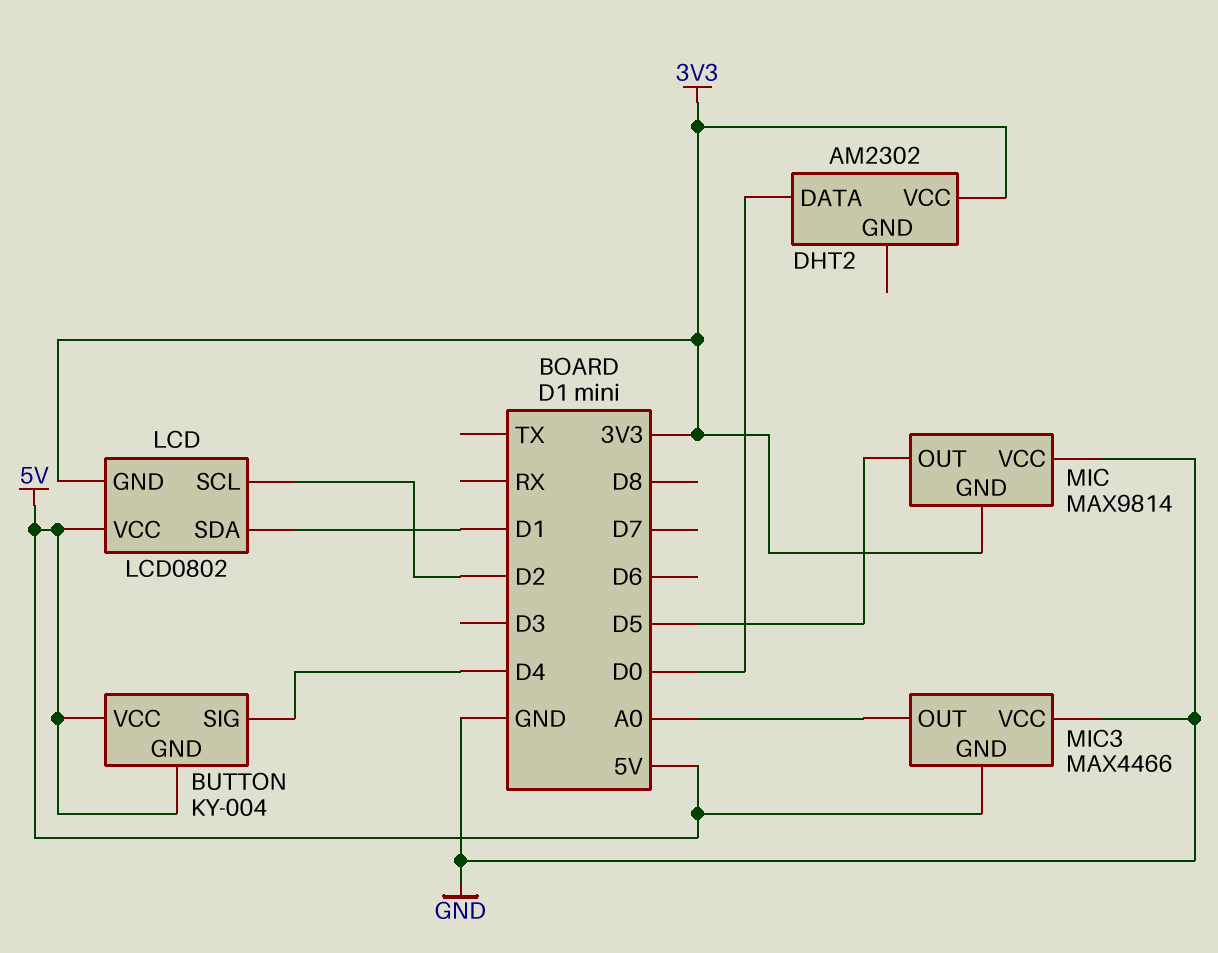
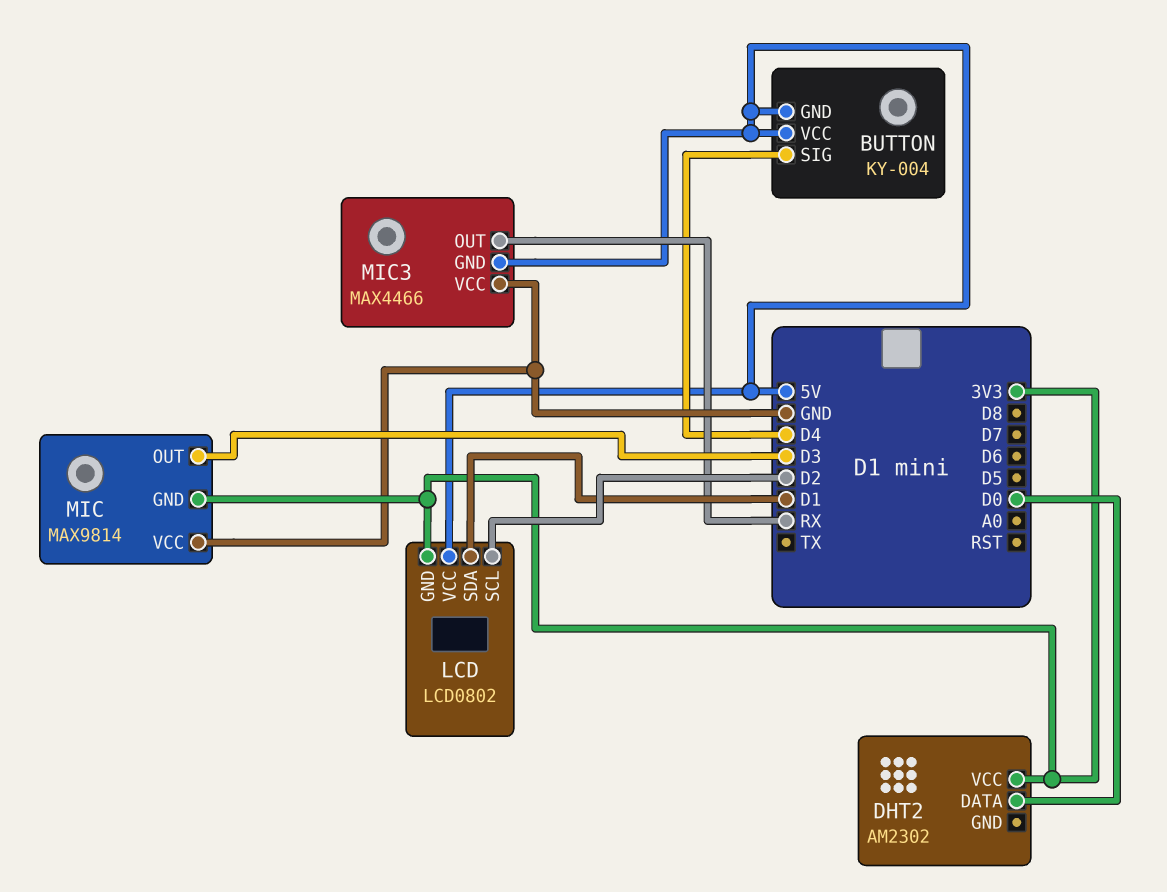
MIC pin OUT: D5 -> D3
MIC3 pin OUT: A0 -> RX

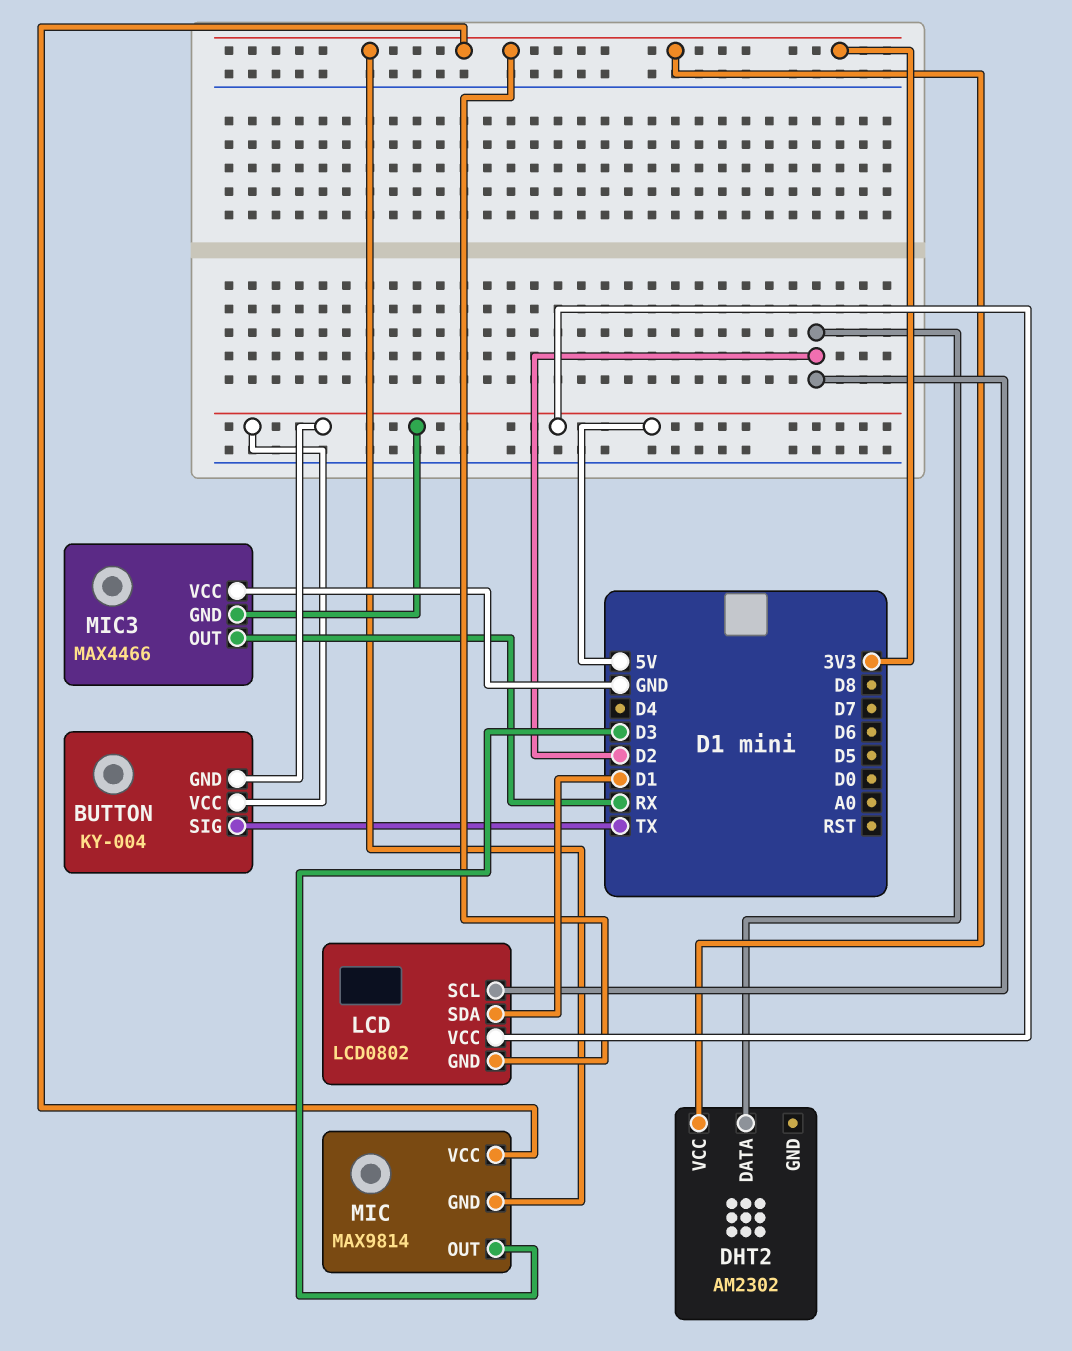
BUTTON pin SIG: D4 -> TX
DHT2 pin DATA: D0 -> D2
MIC pin VCC: GND -> 3V3

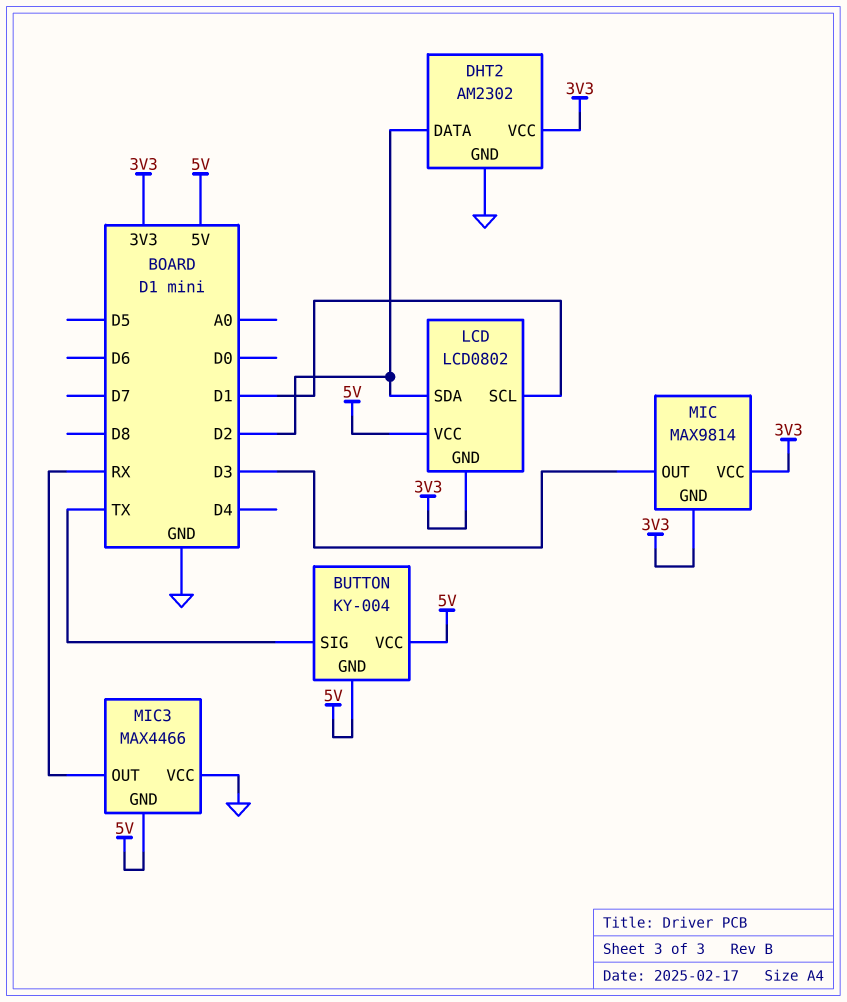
DHT2 pin GND: none -> GND
LCD pin SCL: D2 -> D1
LCD pin SDA: D1 -> D2

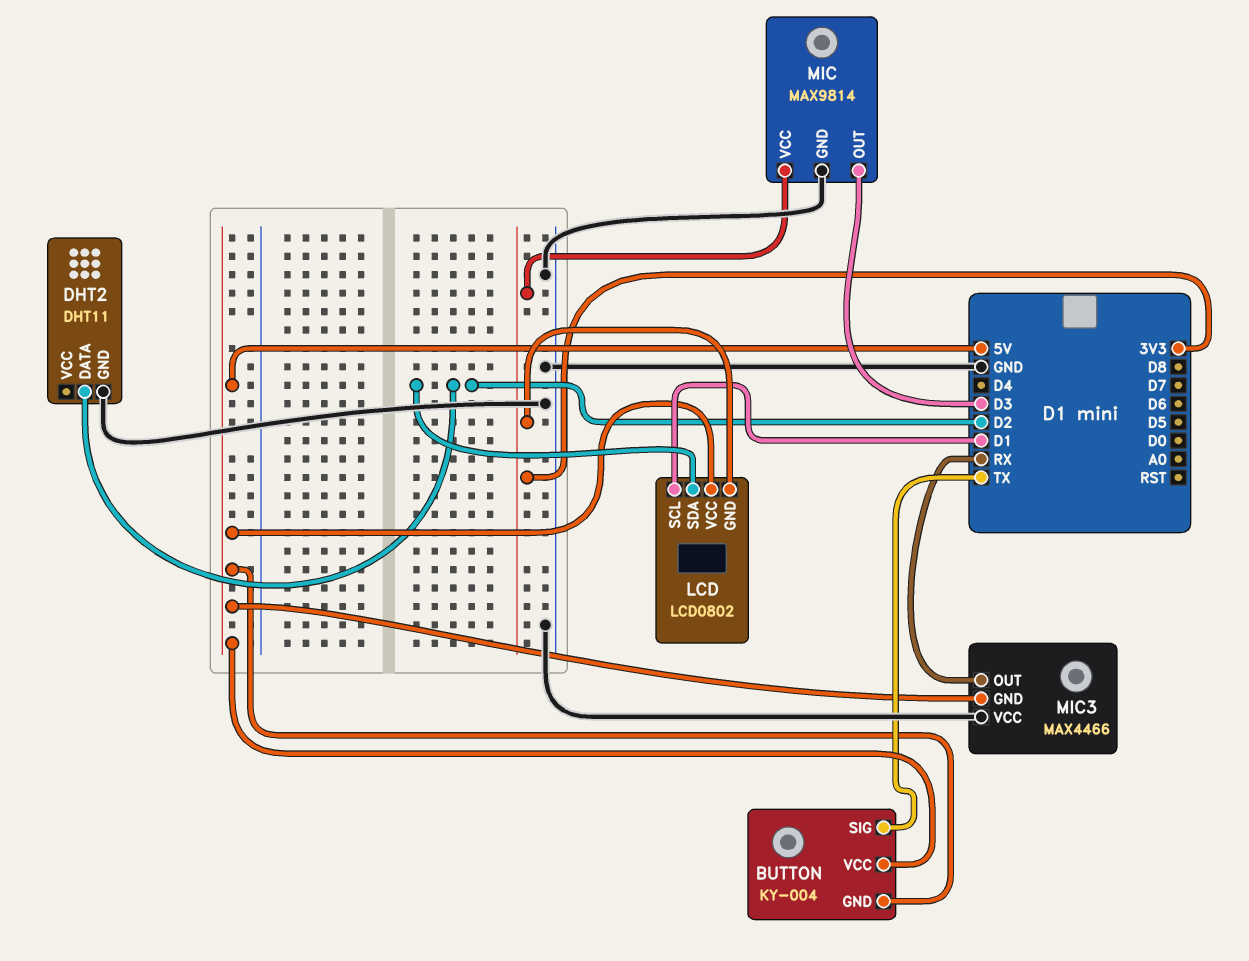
DHT2: AM2302 -> DHT11
DHT2 pin VCC: 3V3 -> none
MIC pin GND: 3V3 -> GND

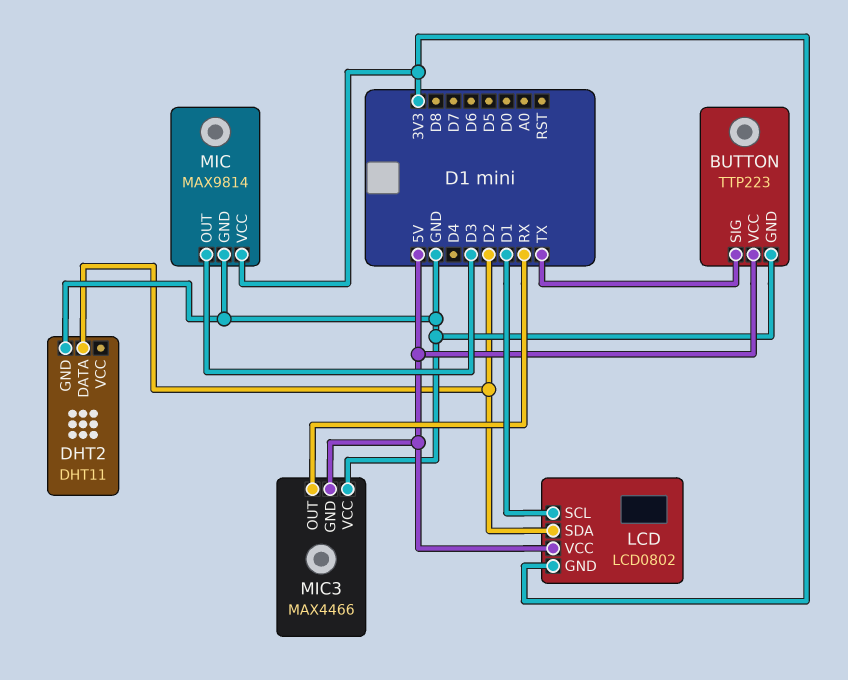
BUTTON: KY-004 -> TTP223
BUTTON pin GND: 5V -> GND

